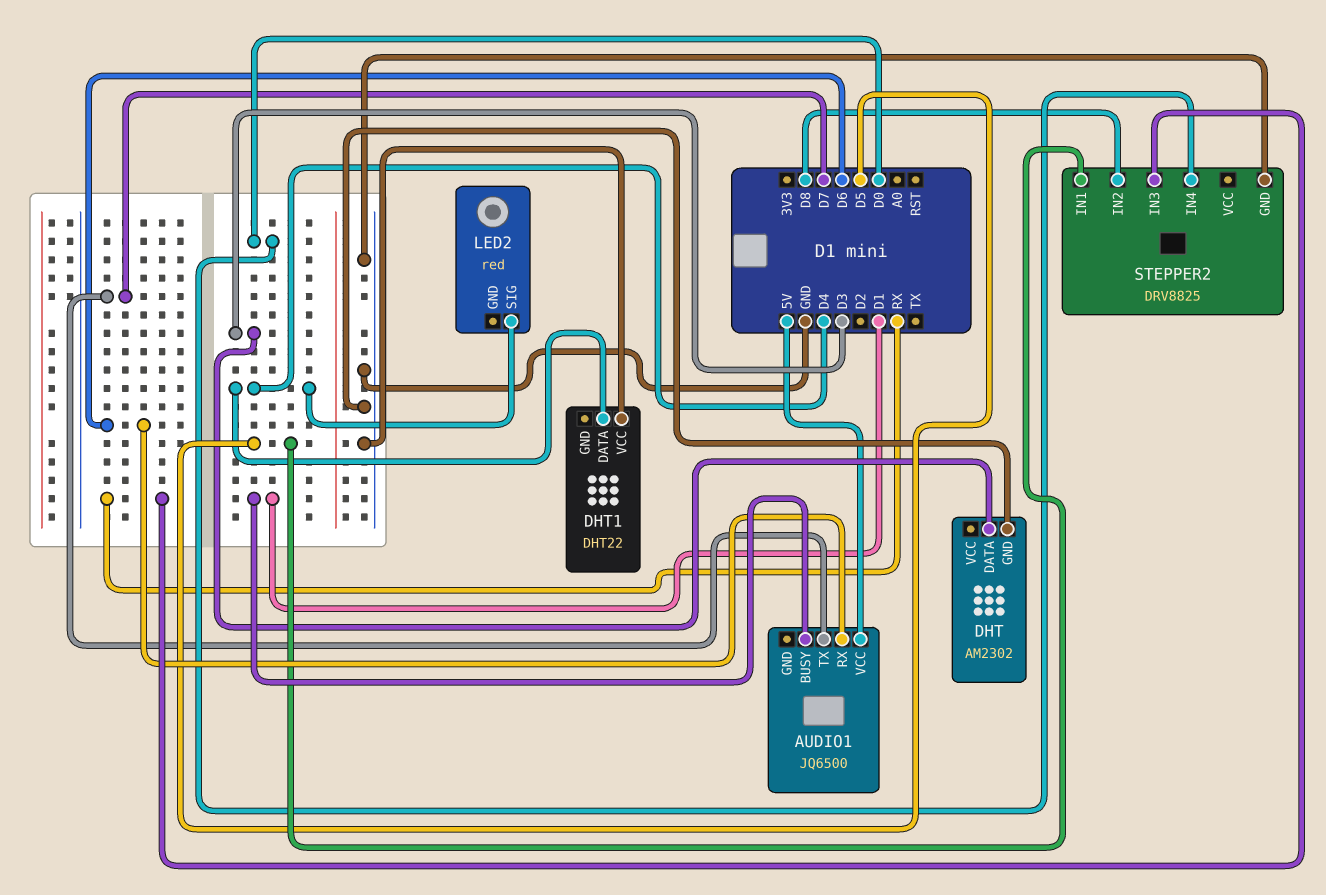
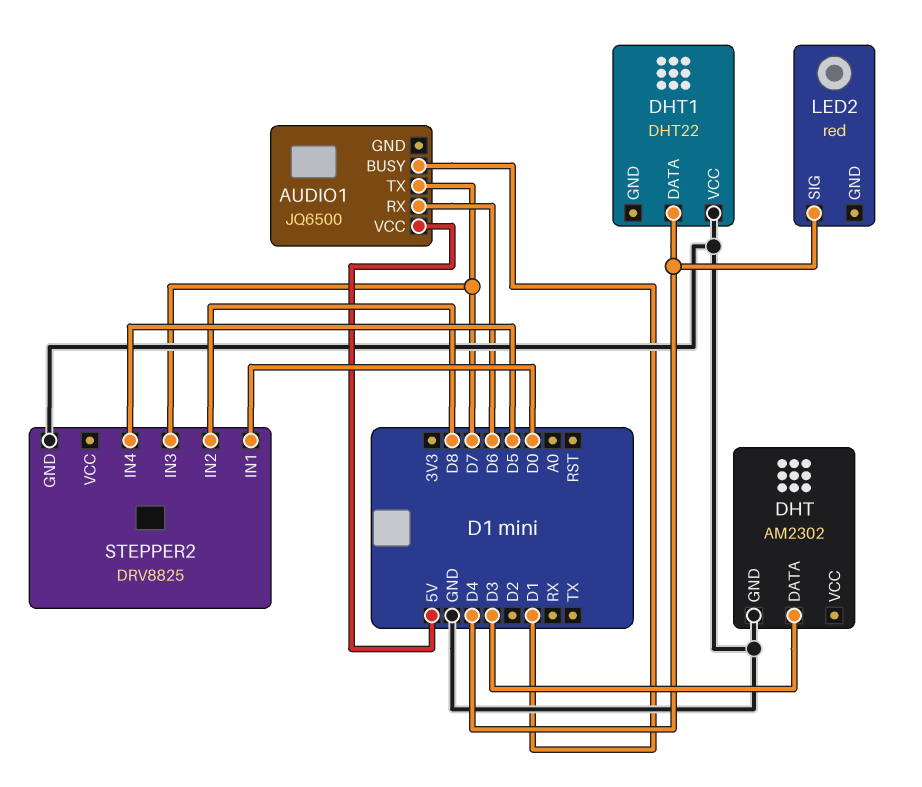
STEPPER2 pin IN1: D5 -> D0
STEPPER2 pin IN3: RX -> D7
STEPPER2 pin IN4: D0 -> D5

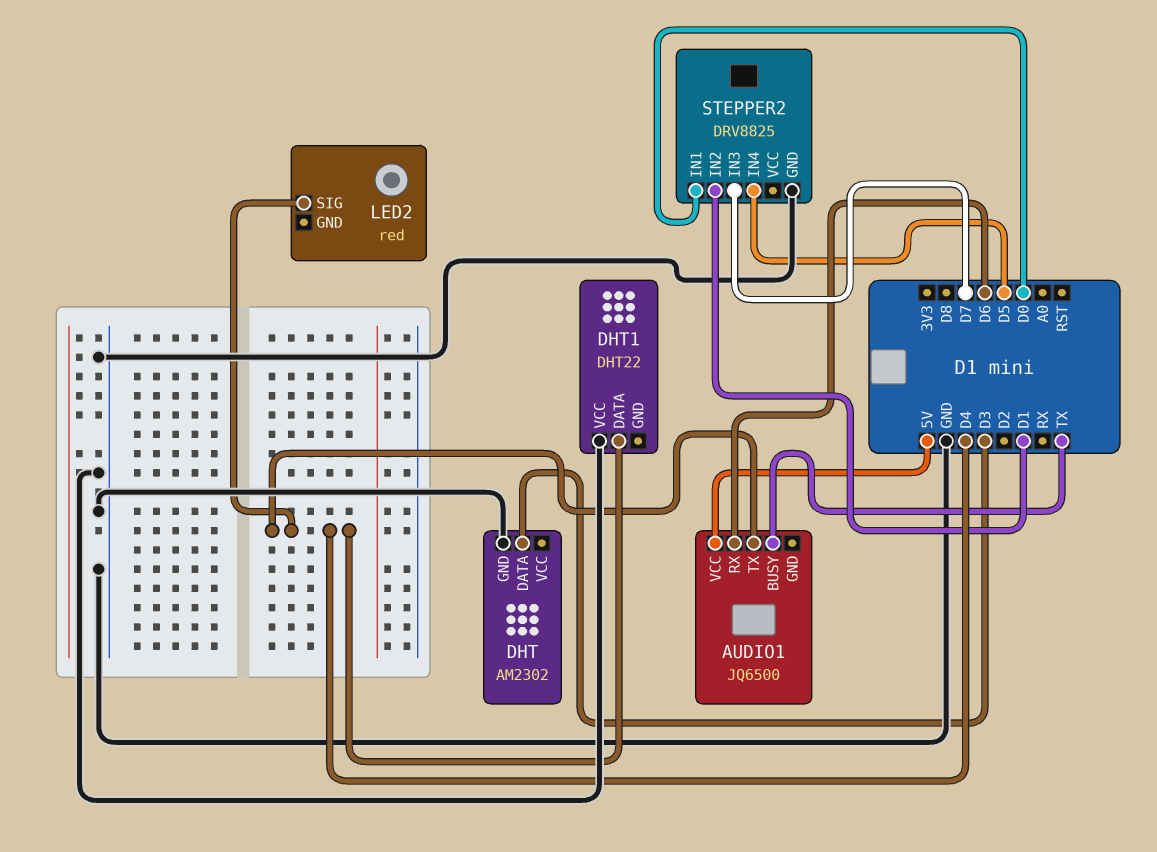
AUDIO1 pin BUSY: D1 -> TX
AUDIO1 pin TX: D7 -> D4
STEPPER2 pin IN2: D8 -> D1

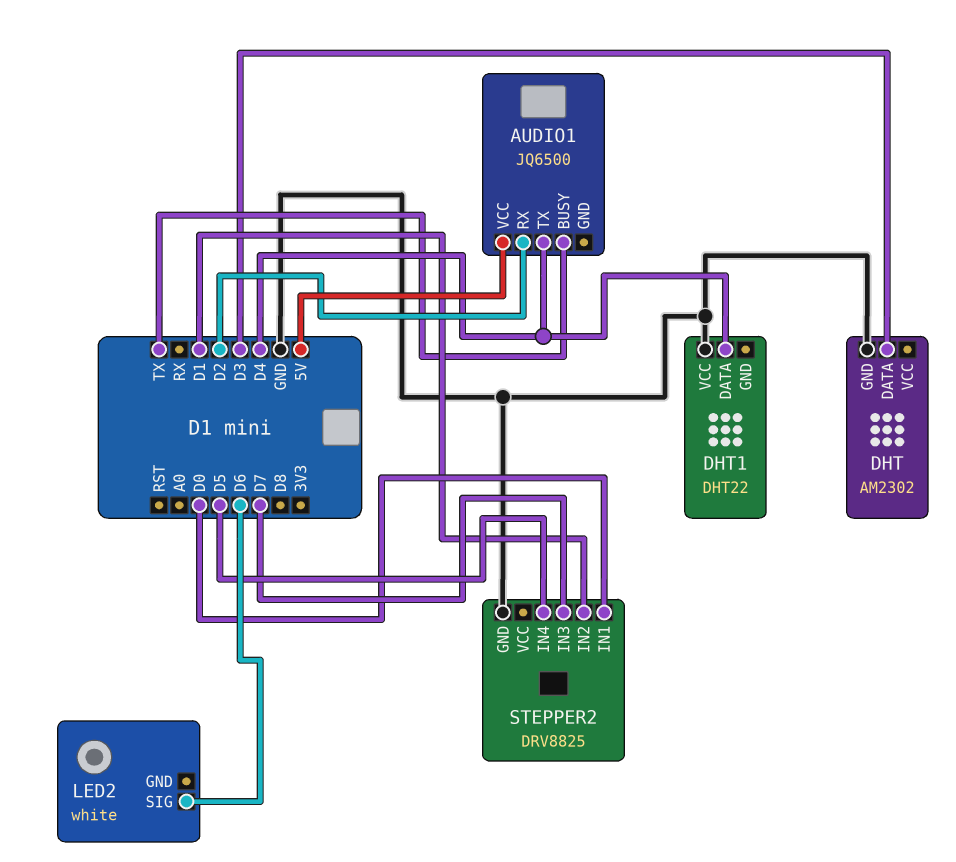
AUDIO1 pin RX: D6 -> D2
LED2: red -> white
LED2 pin SIG: D4 -> D6

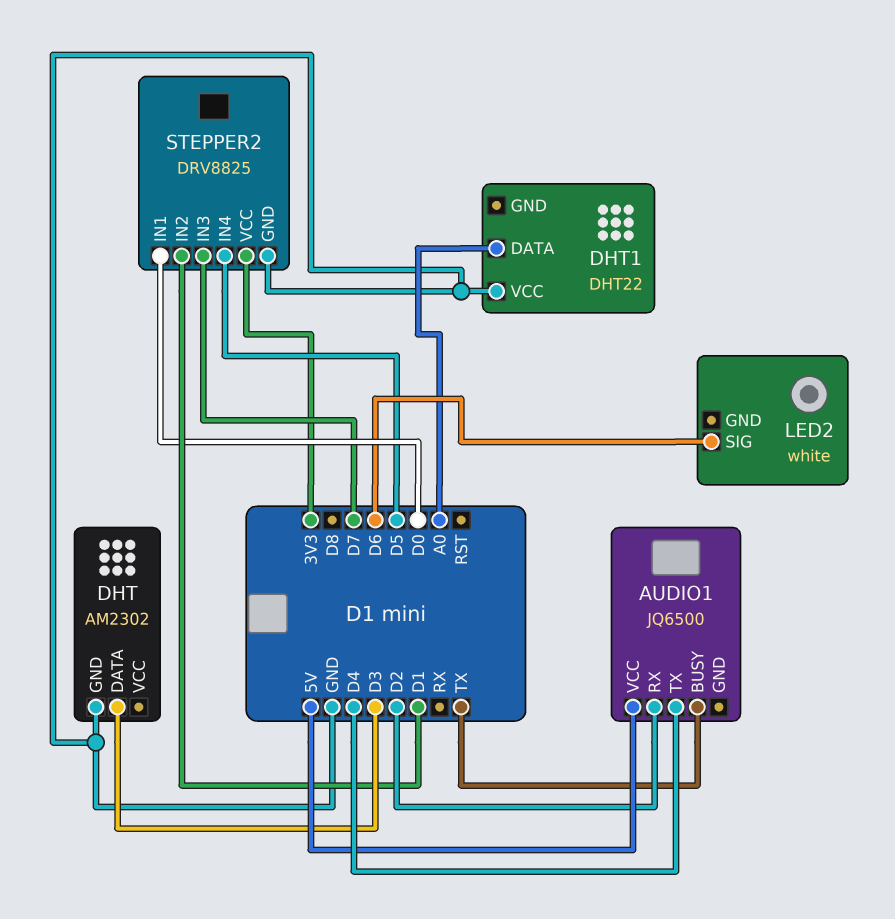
DHT1 pin DATA: D4 -> A0
STEPPER2 pin VCC: none -> 3V3

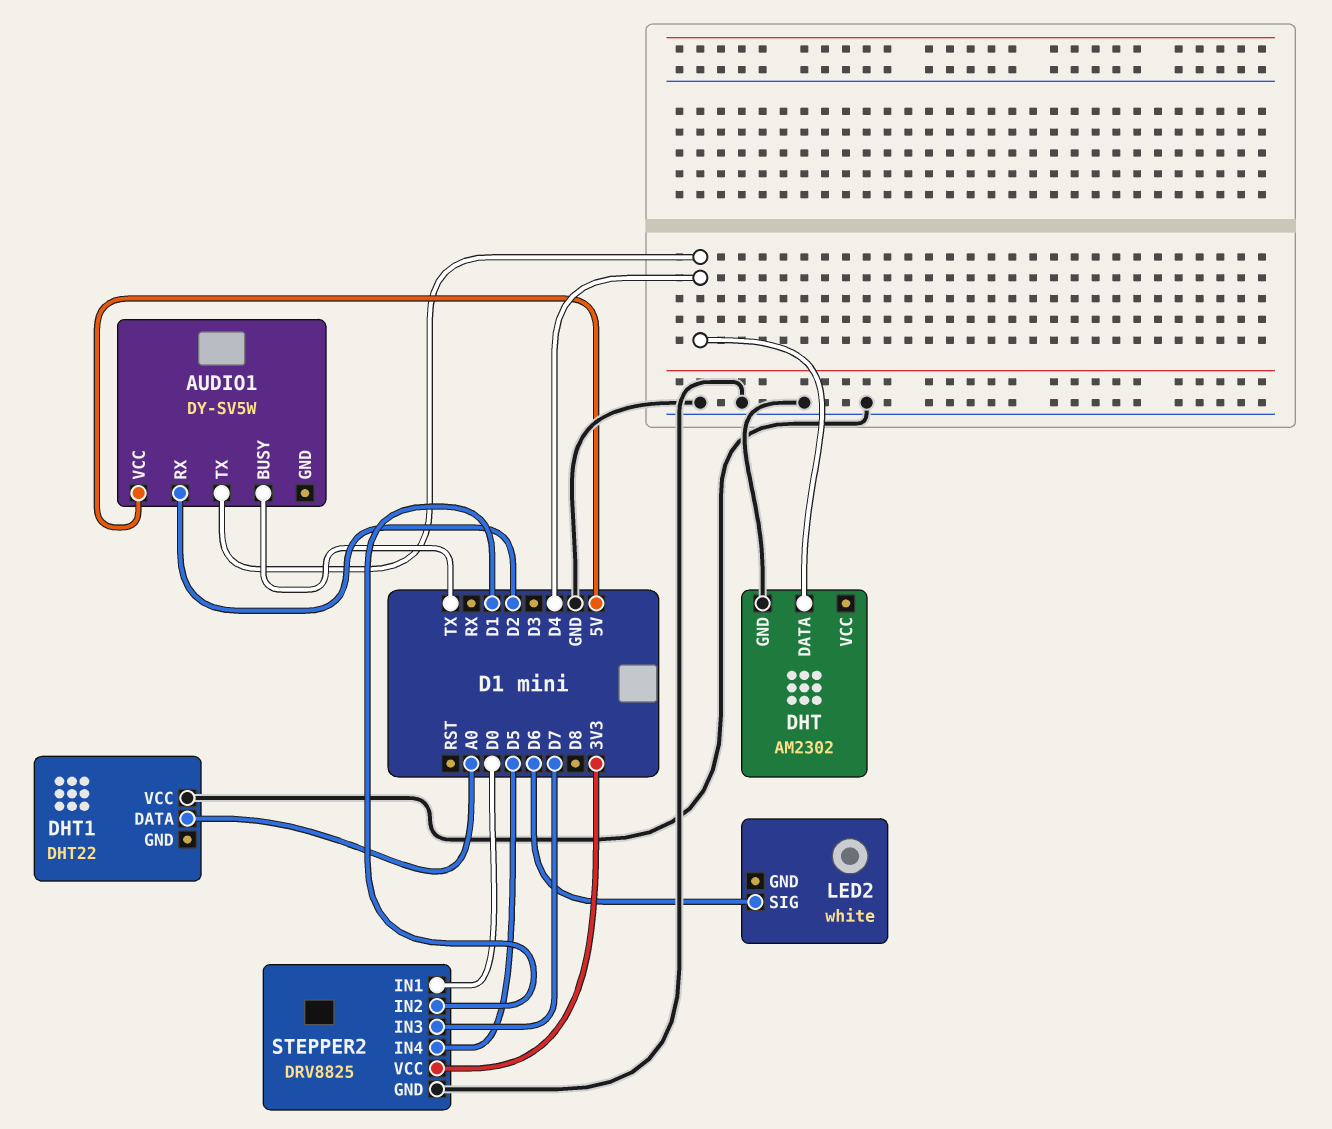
AUDIO1: JQ6500 -> DY-SV5W
DHT pin DATA: D3 -> D4

